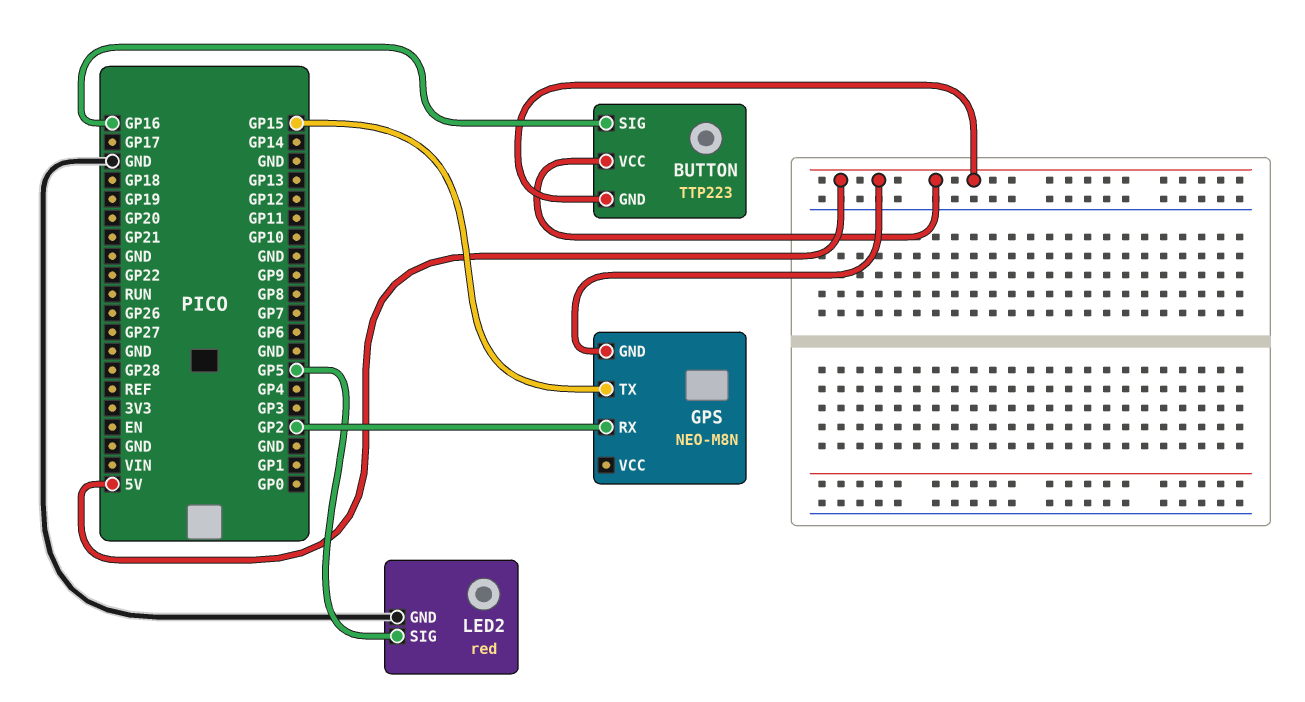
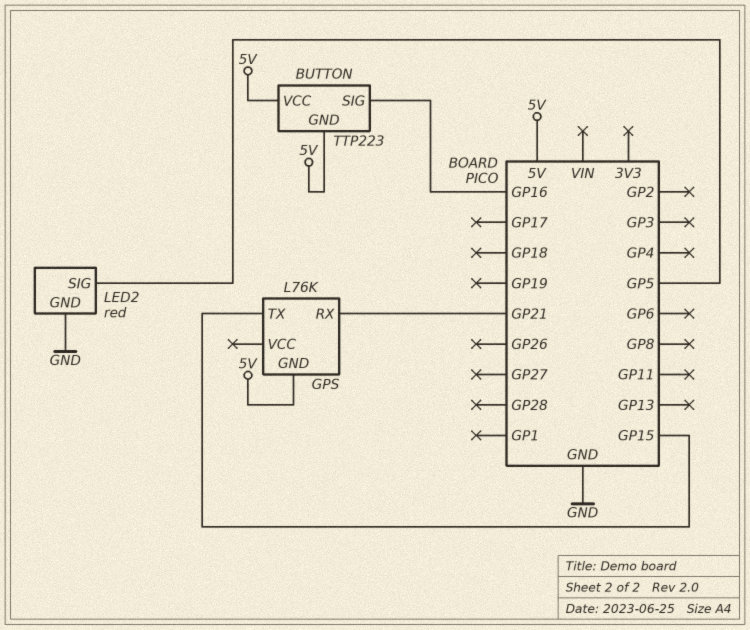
GPS: NEO-M8N -> L76K
GPS pin RX: GP2 -> GP21

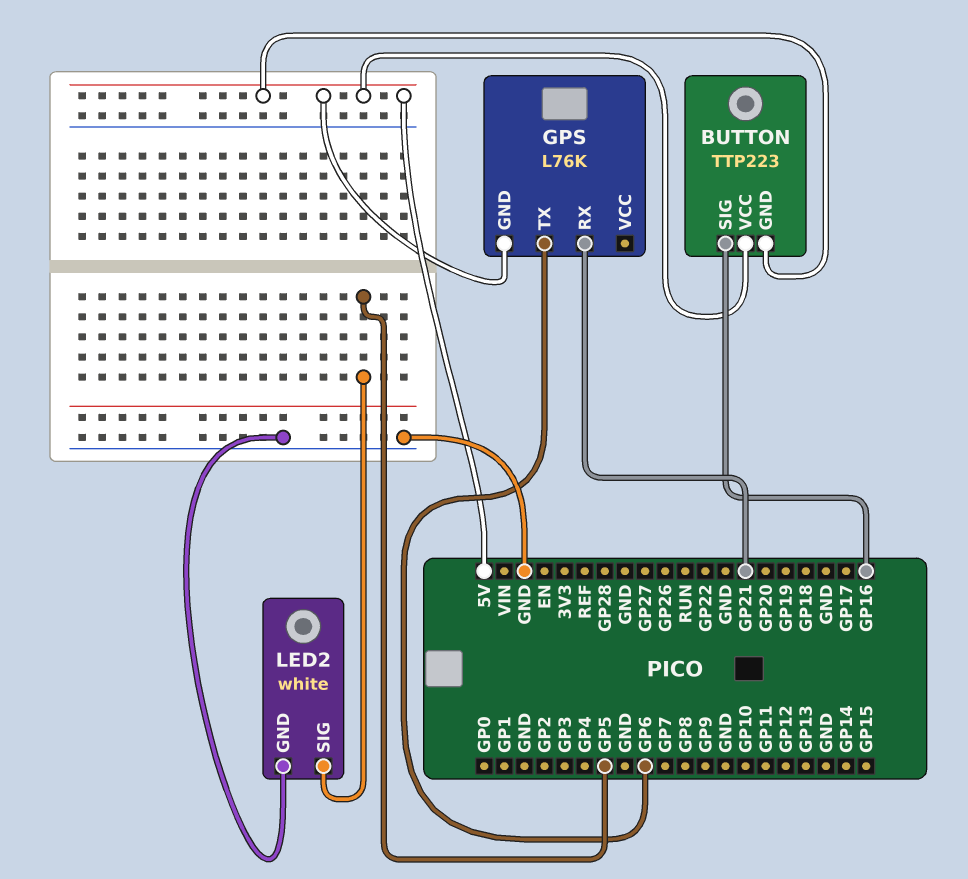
GPS pin TX: GP15 -> GP6
LED2: red -> white

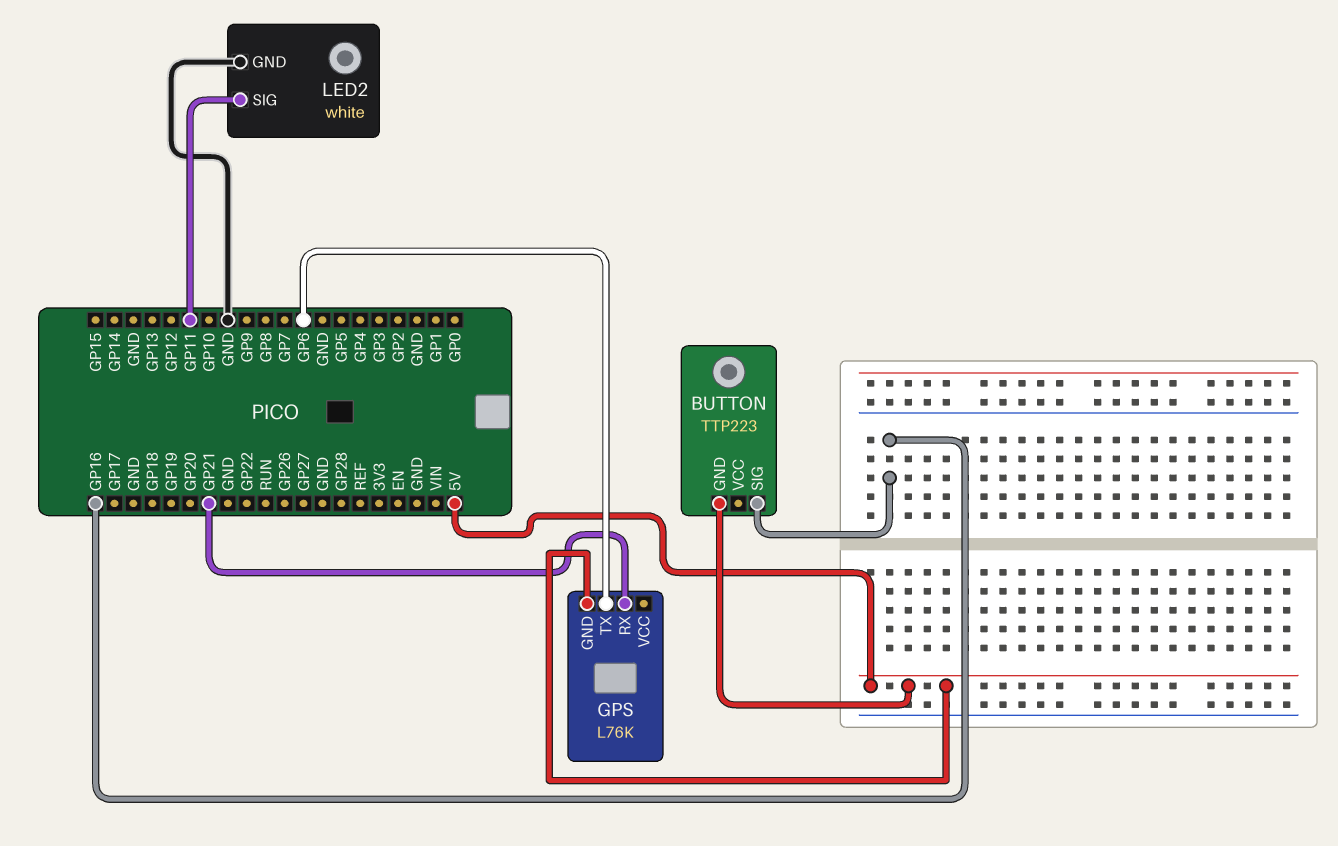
BUTTON pin VCC: 5V -> none
LED2 pin SIG: GP5 -> GP11

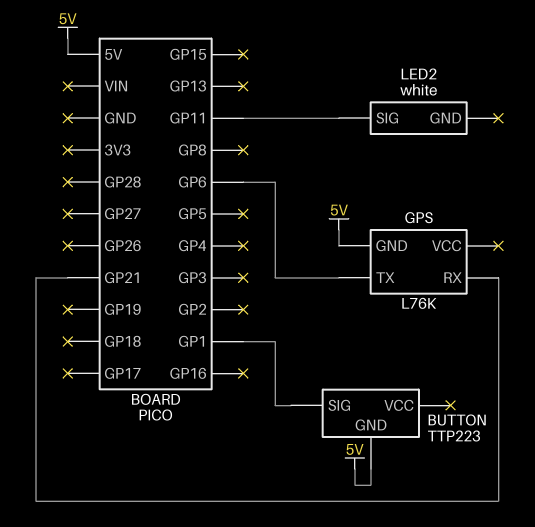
BUTTON pin SIG: GP16 -> GP1
LED2 pin GND: GND -> none

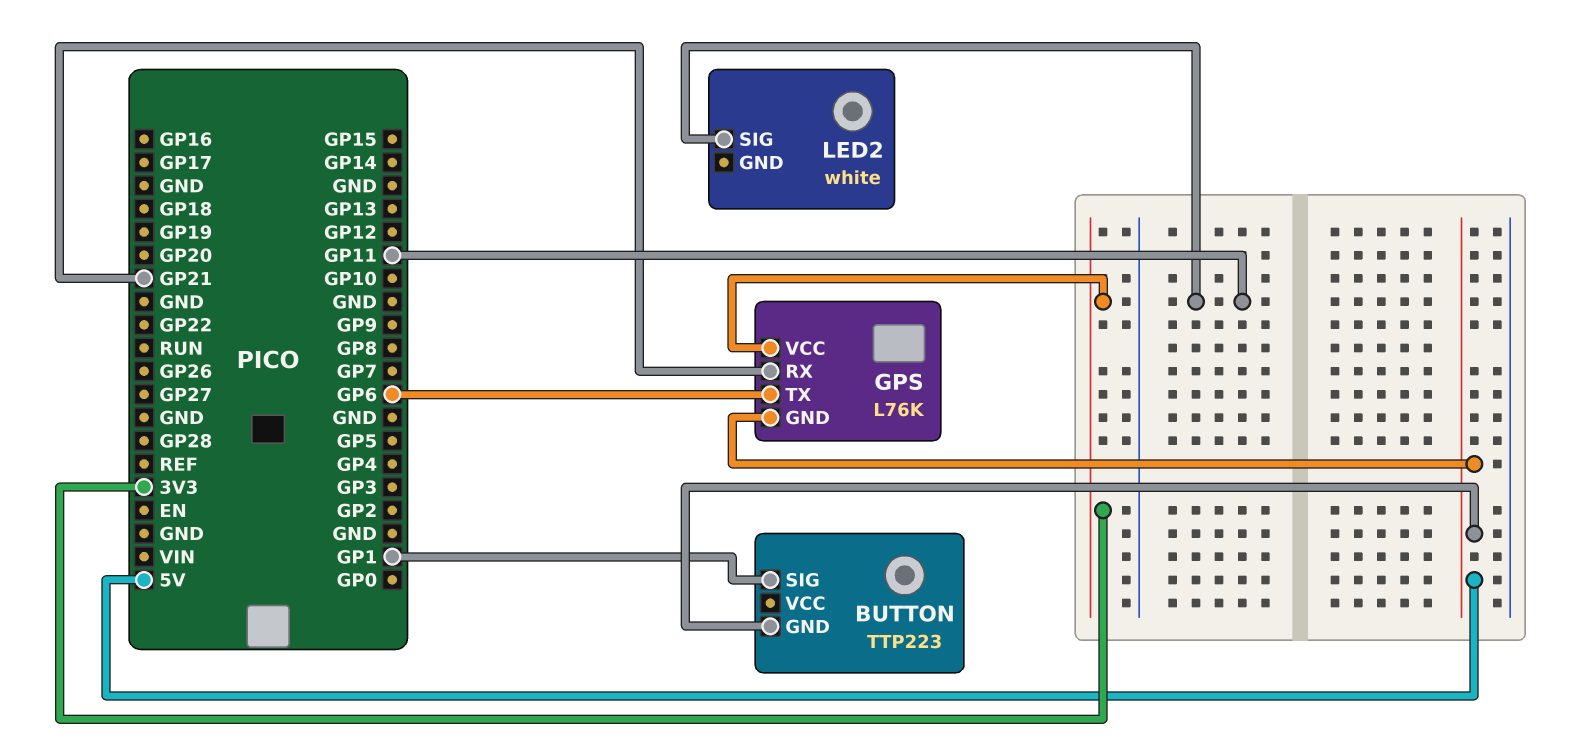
GPS pin VCC: none -> 3V3

